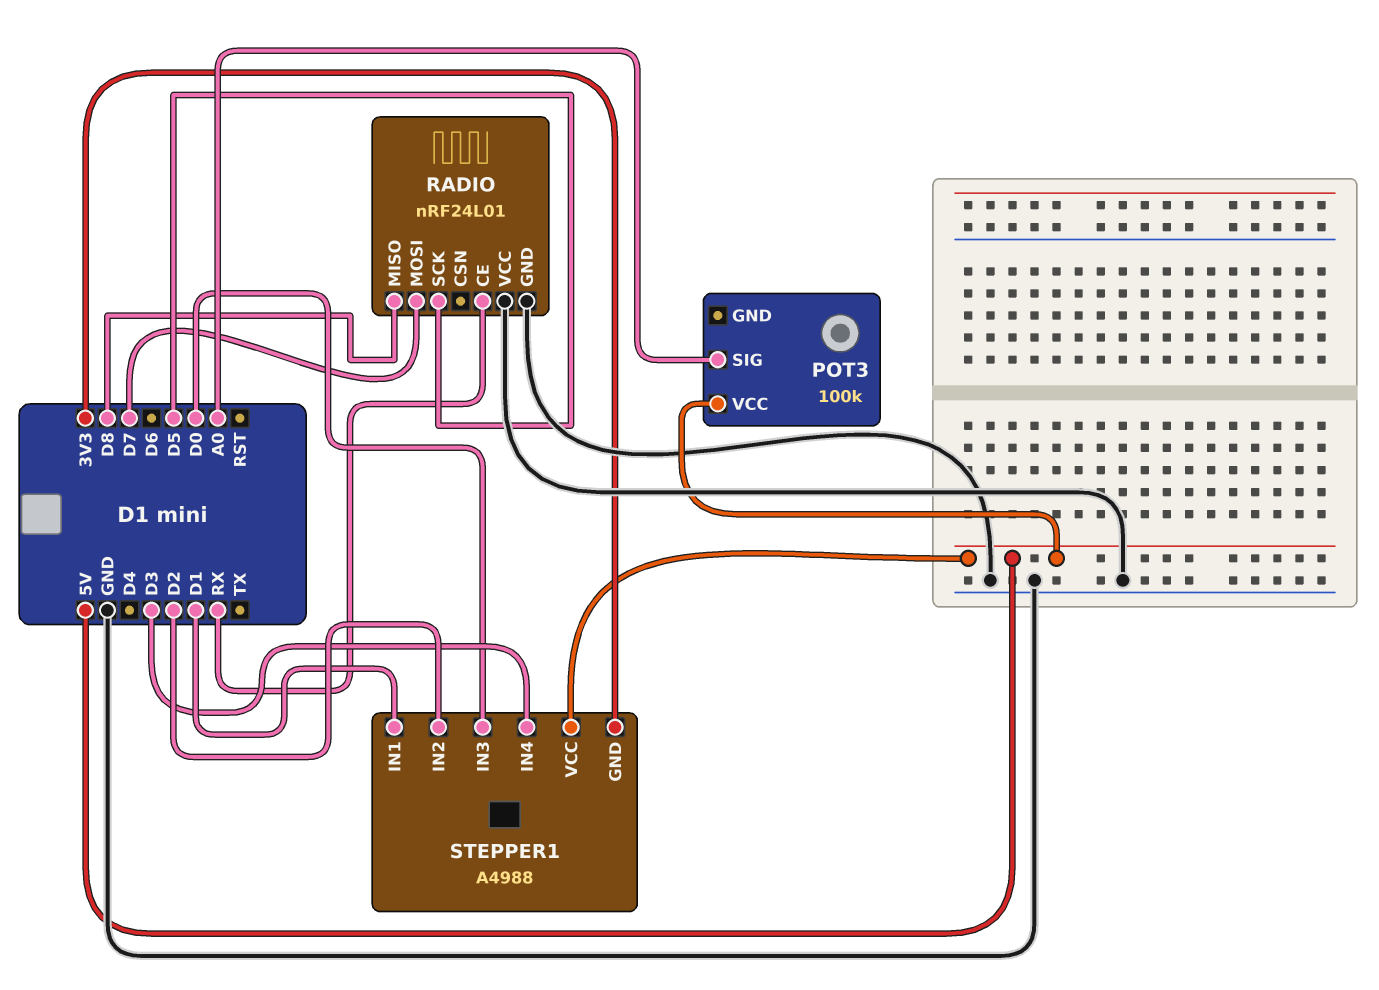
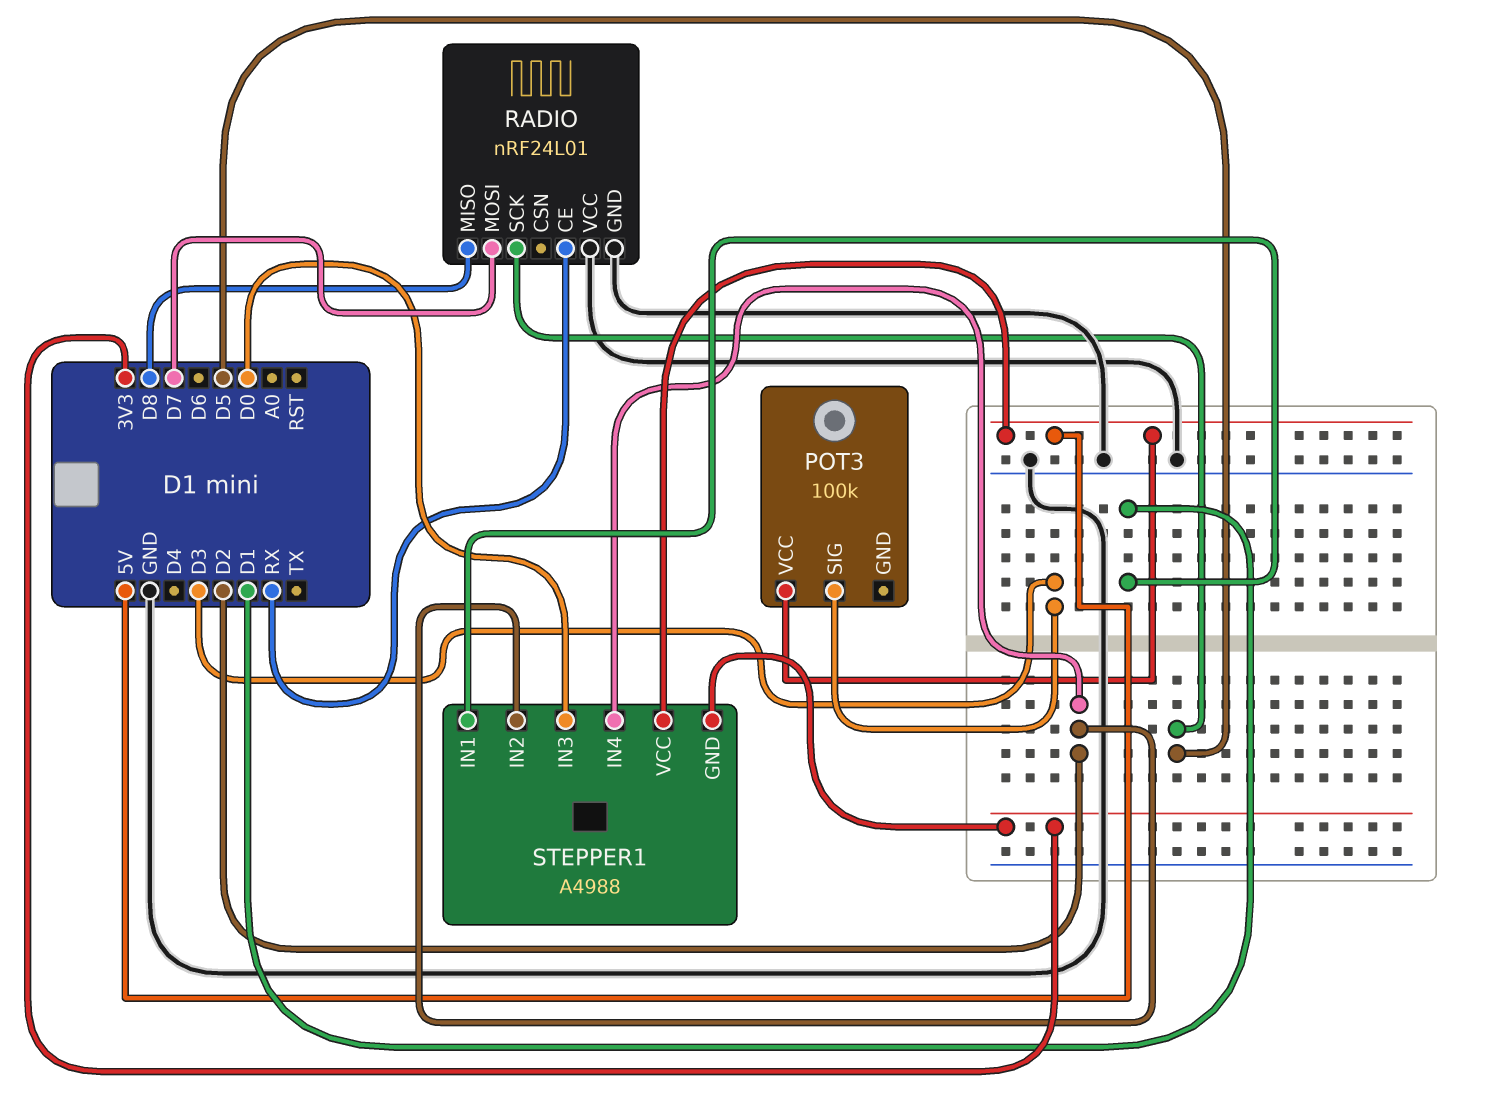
POT3 pin SIG: A0 -> D3
STEPPER1 pin IN4: D3 -> D2

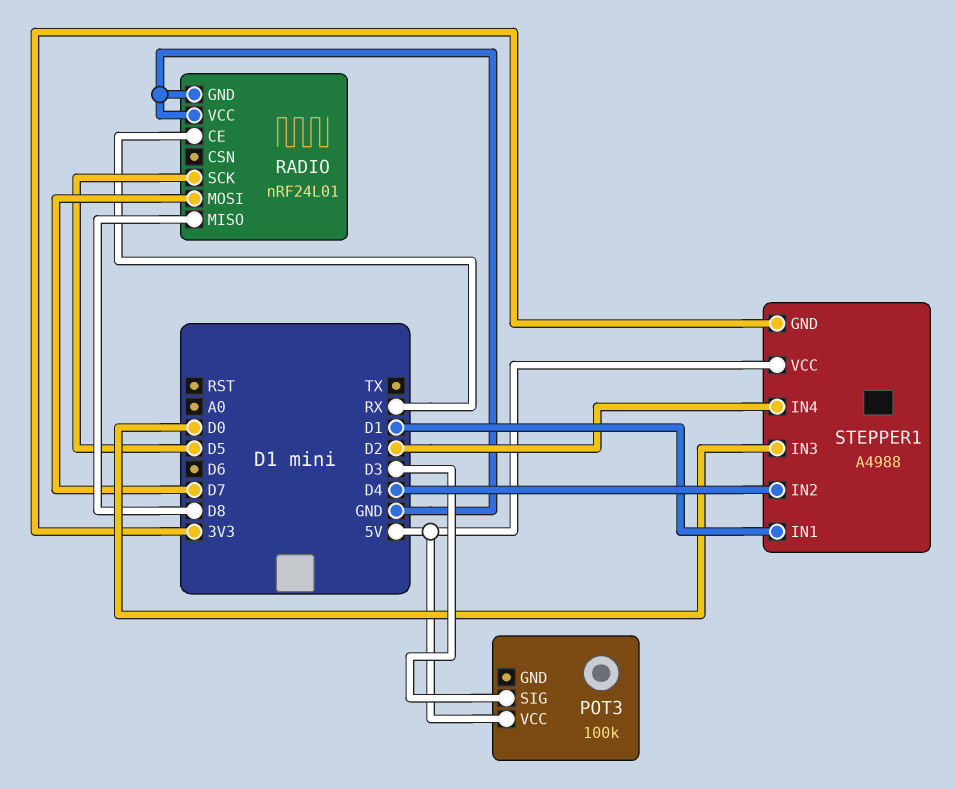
STEPPER1 pin IN2: D2 -> D4

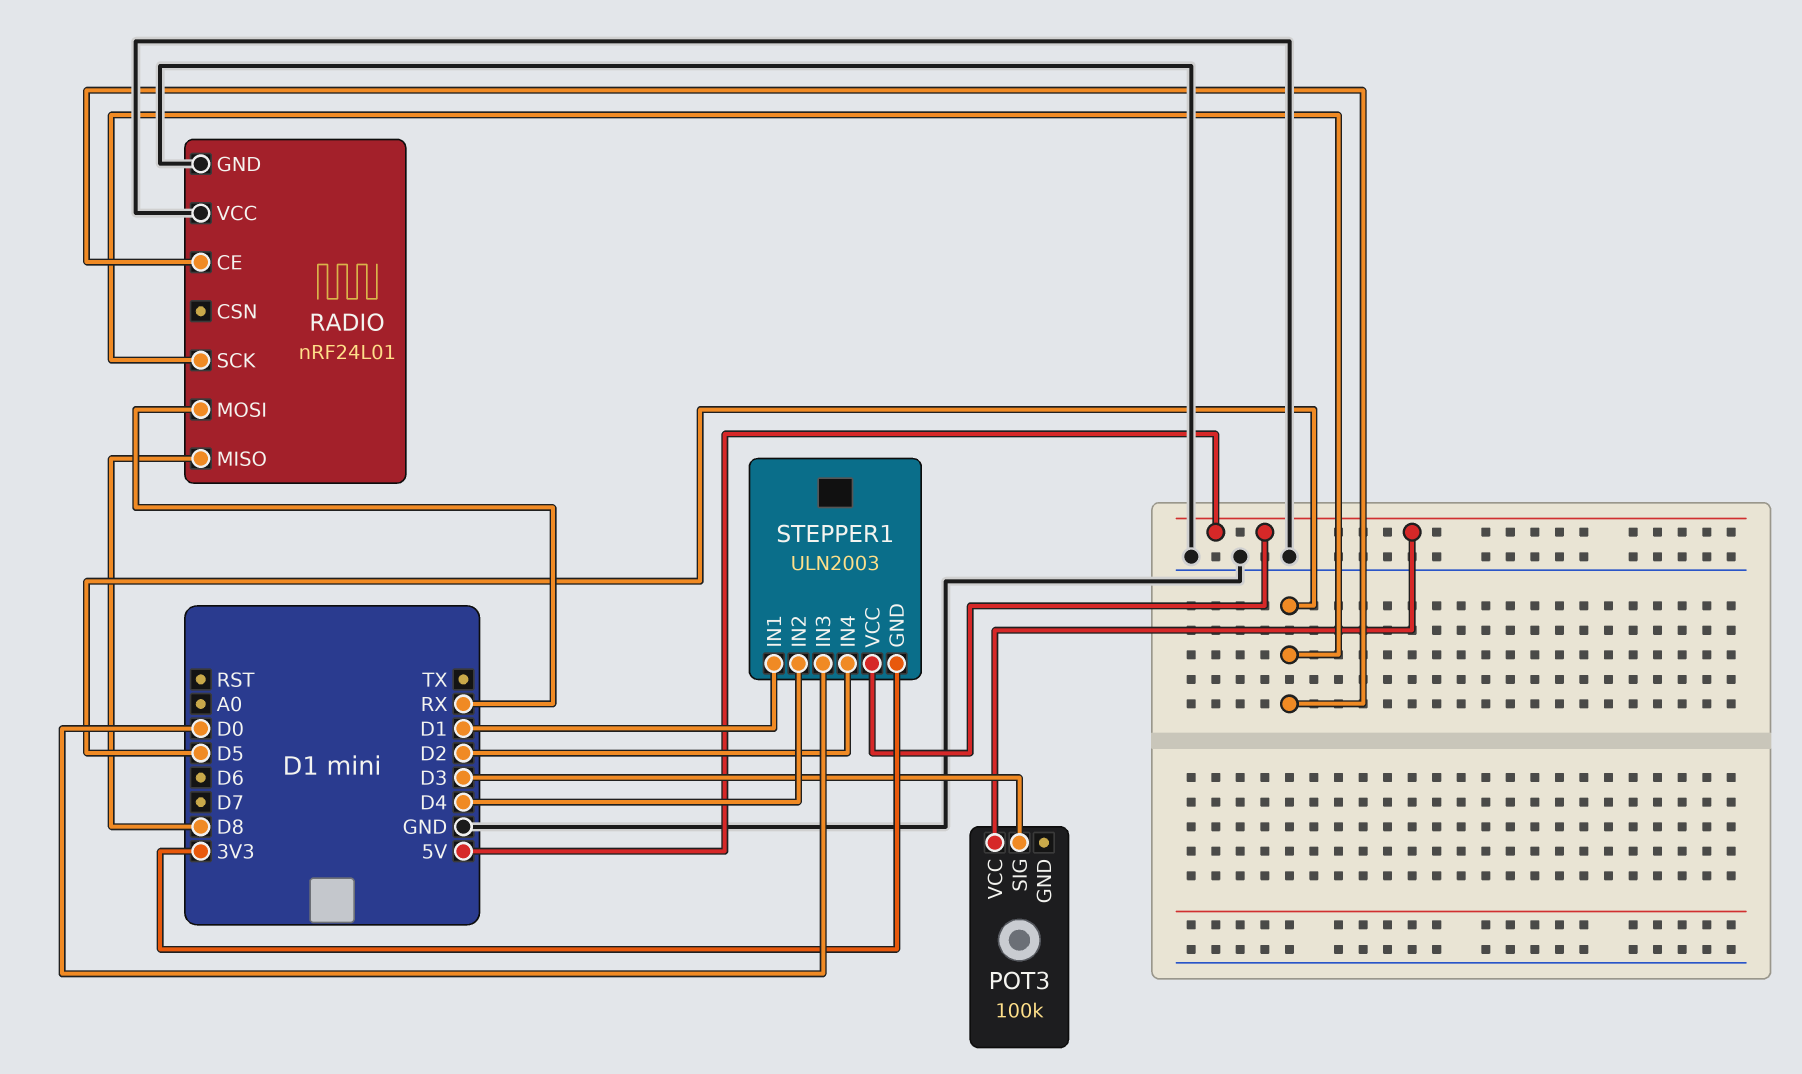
RADIO pin CE: RX -> D5
RADIO pin MOSI: D7 -> RX
STEPPER1: A4988 -> ULN2003

